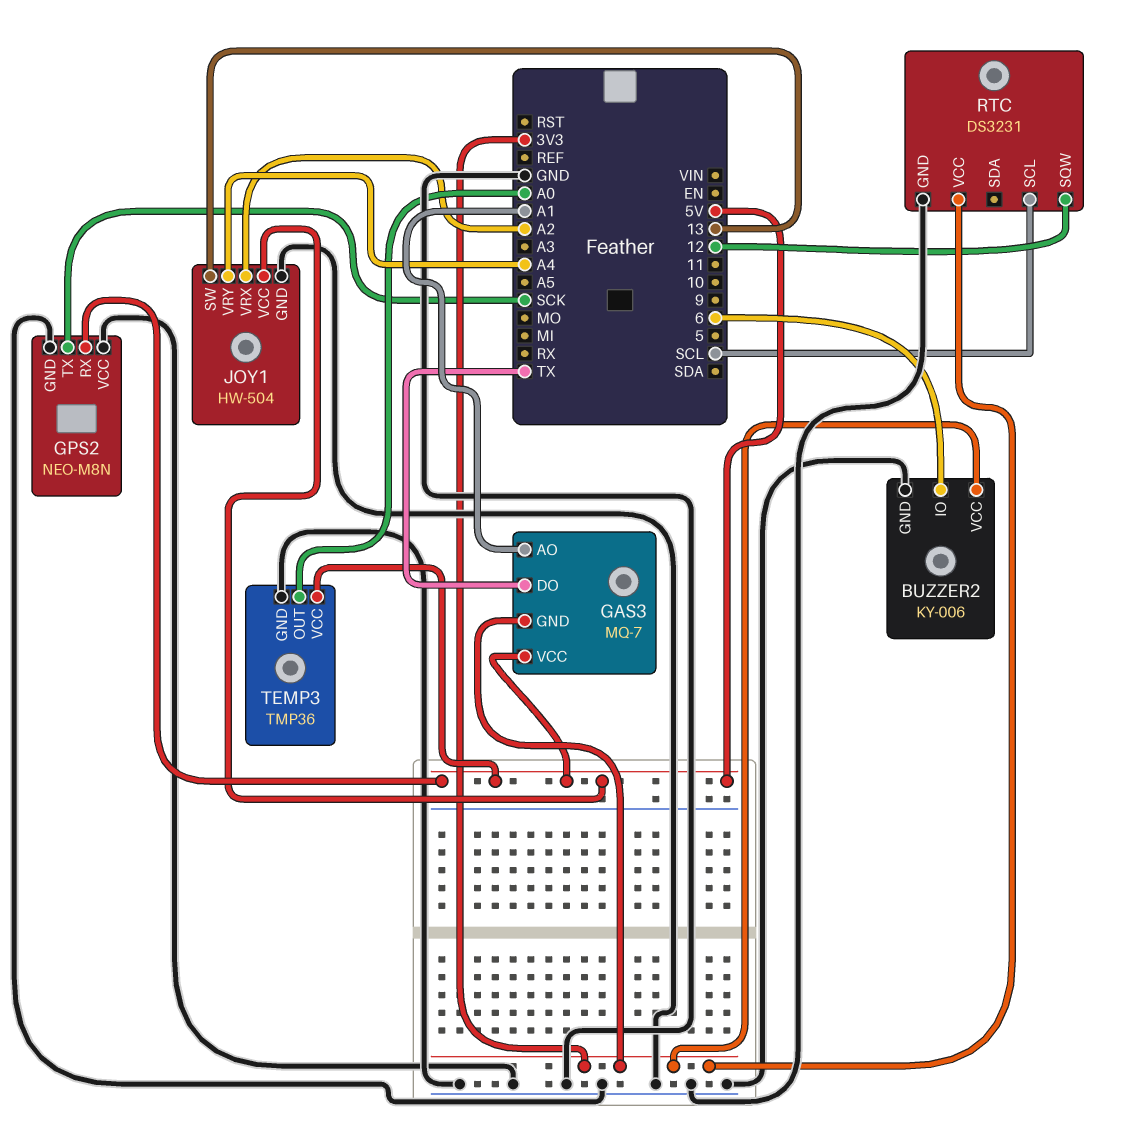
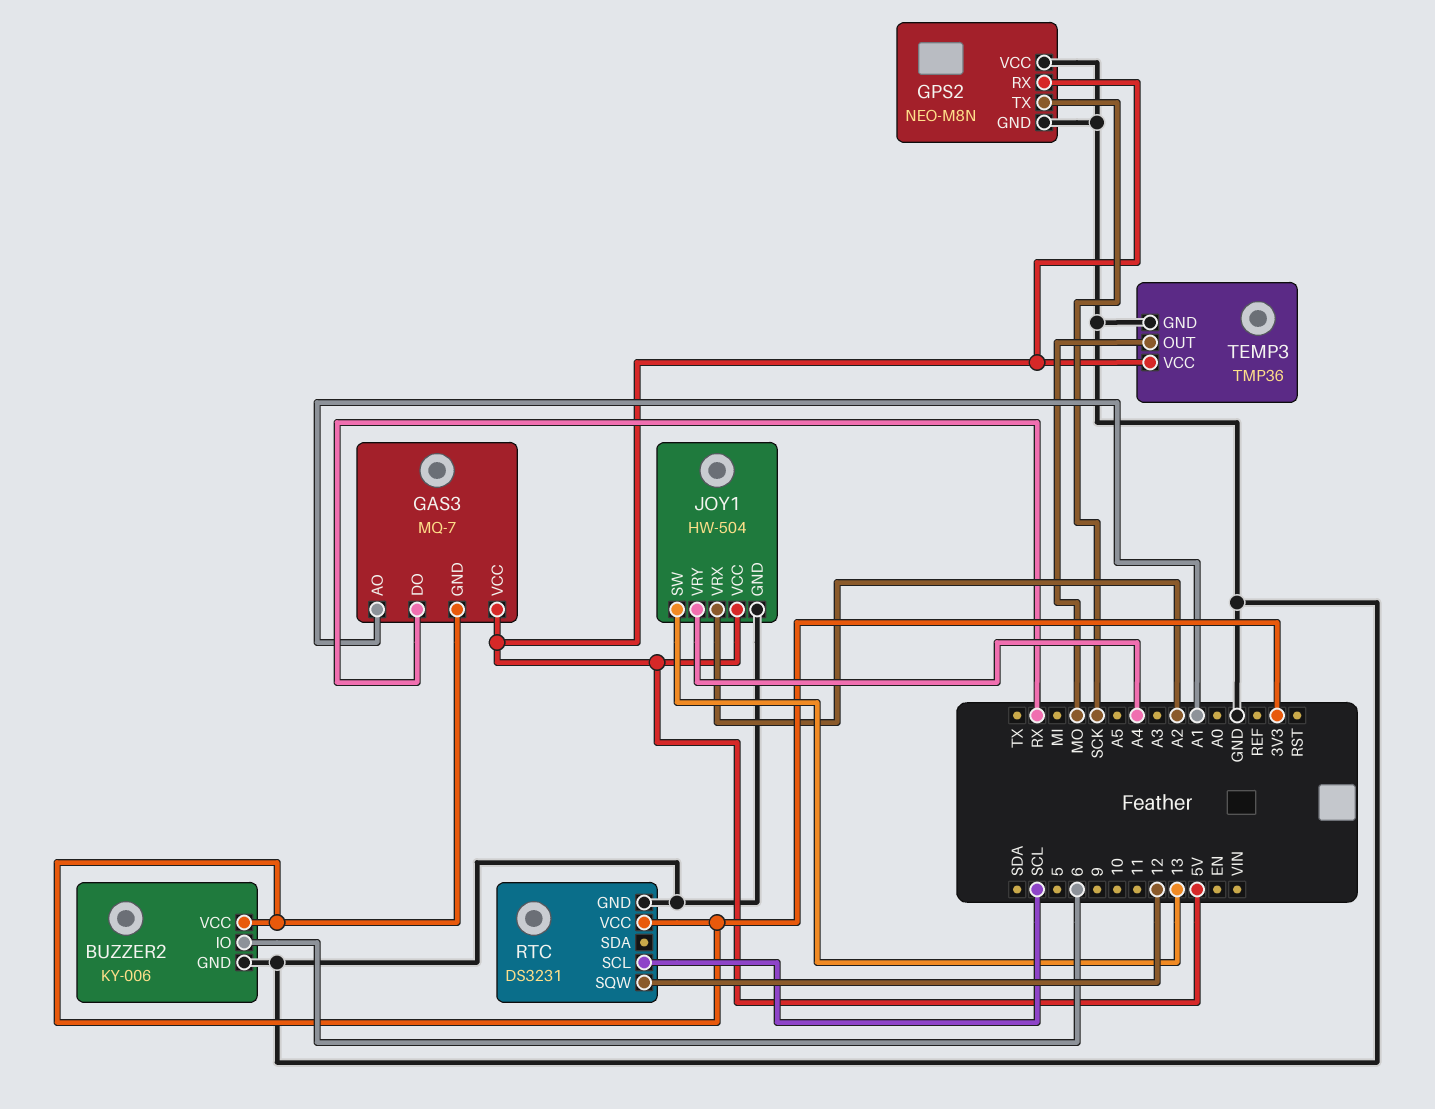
GAS3 pin DO: TX -> RX
TEMP3 pin OUT: A0 -> MO

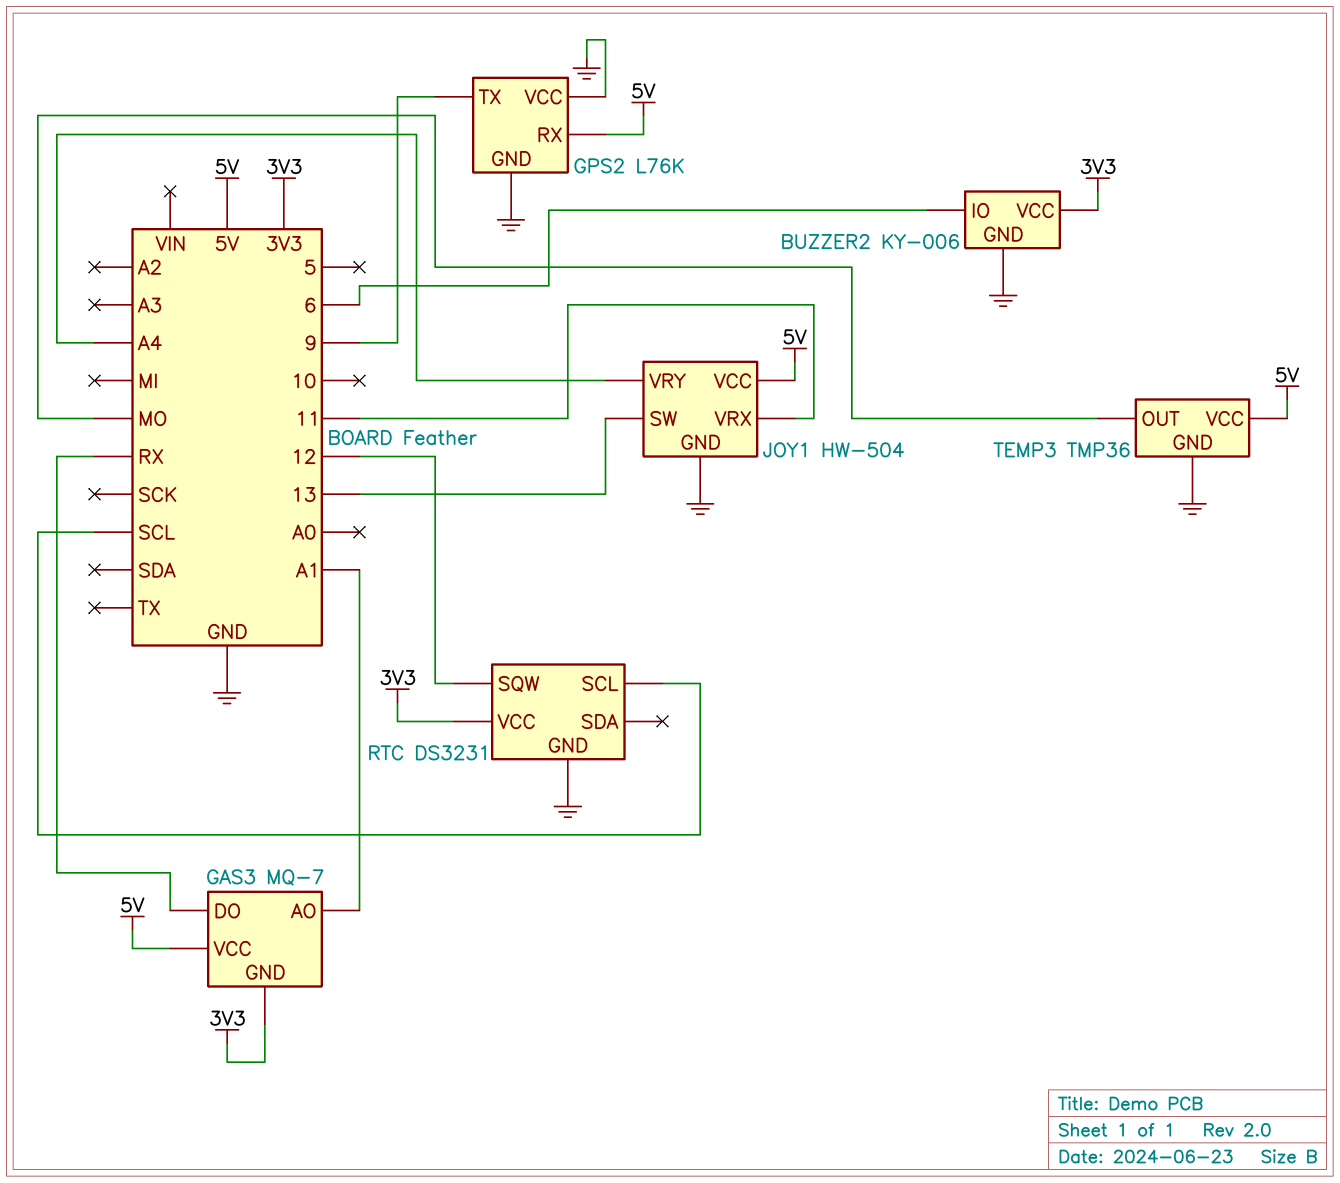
GPS2: NEO-M8N -> L76K
GPS2 pin TX: SCK -> 9
JOY1 pin VRX: A2 -> 11

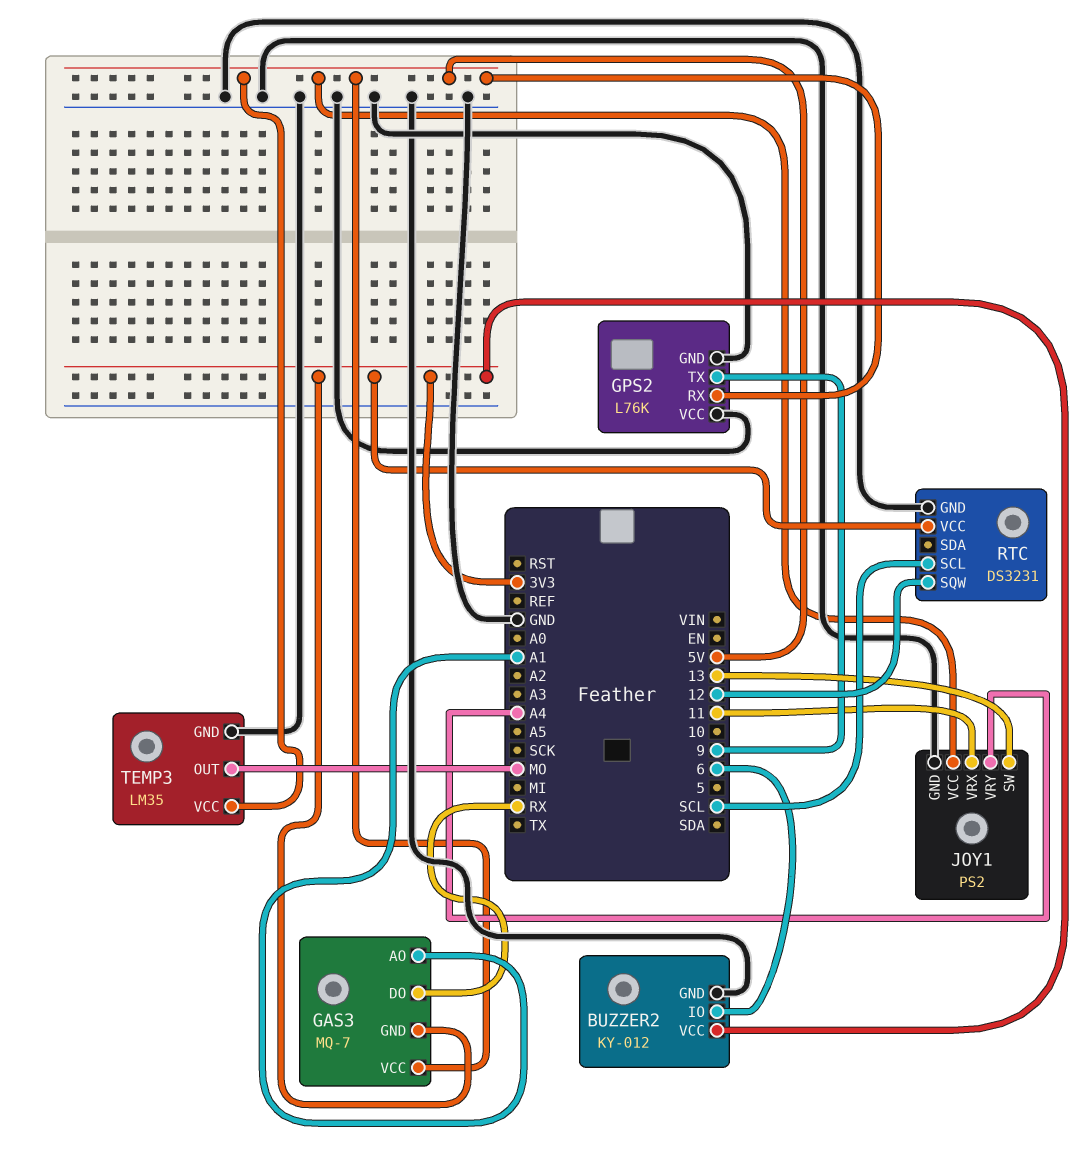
BUZZER2: KY-006 -> KY-012
JOY1: HW-504 -> PS2
TEMP3: TMP36 -> LM35

